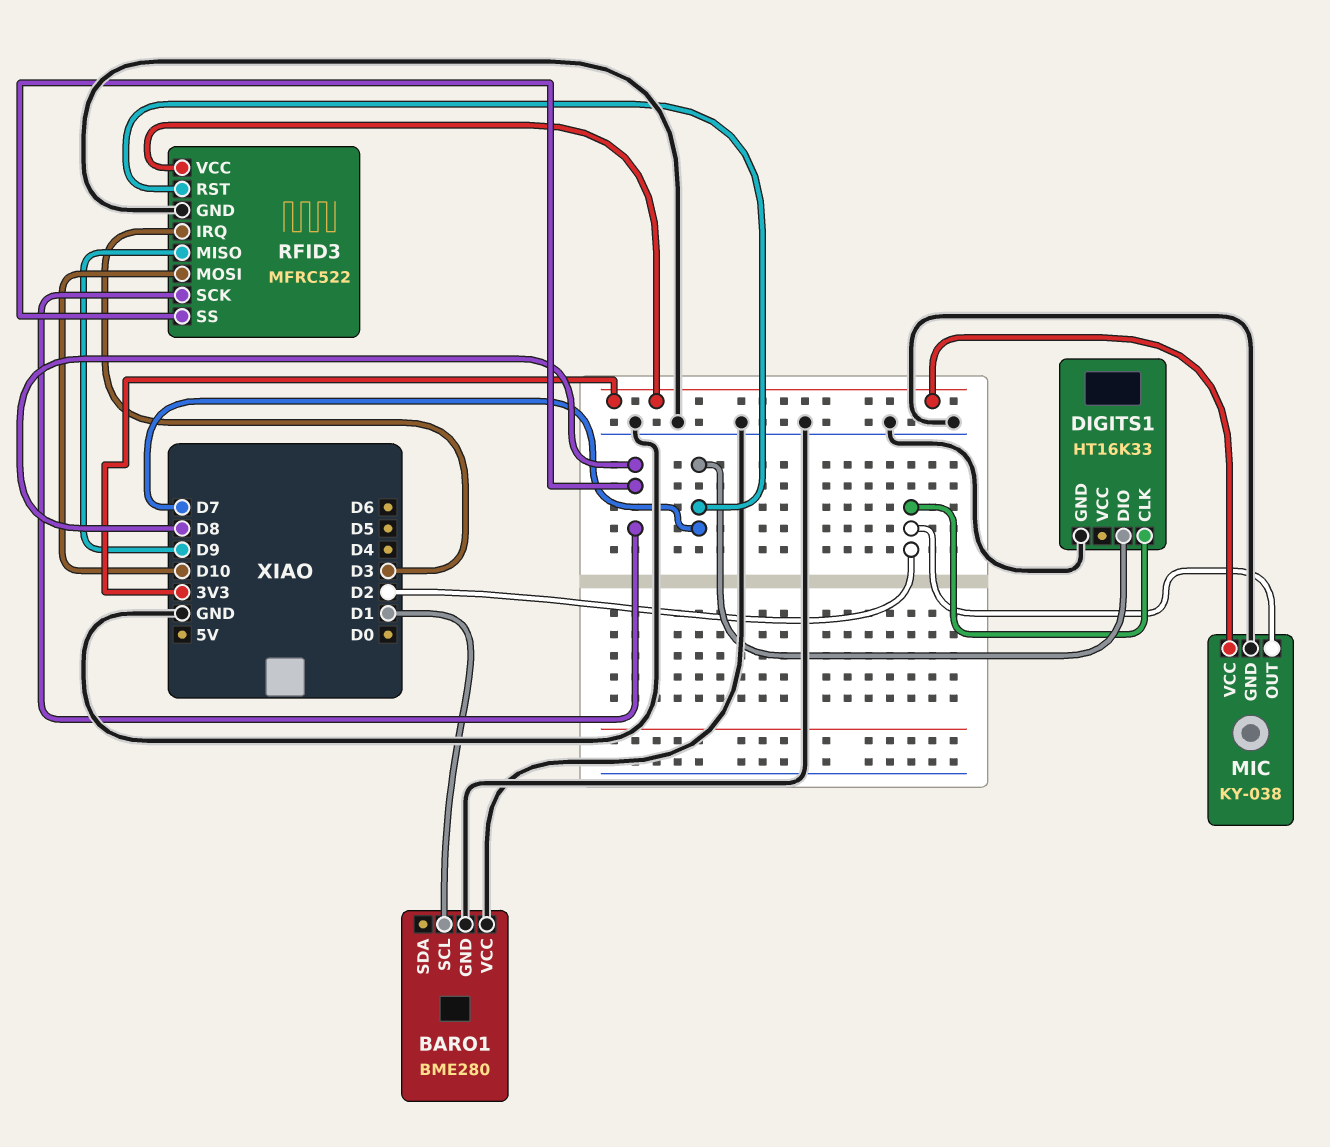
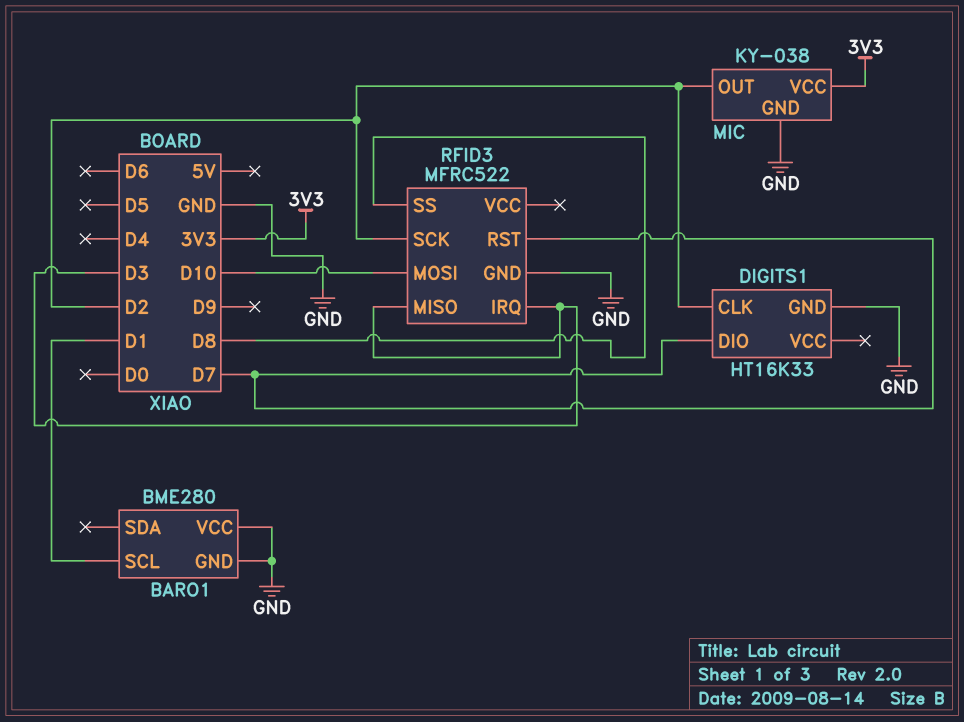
RFID3 pin MISO: D9 -> D3
RFID3 pin SCK: D8 -> D2
RFID3 pin VCC: 3V3 -> none

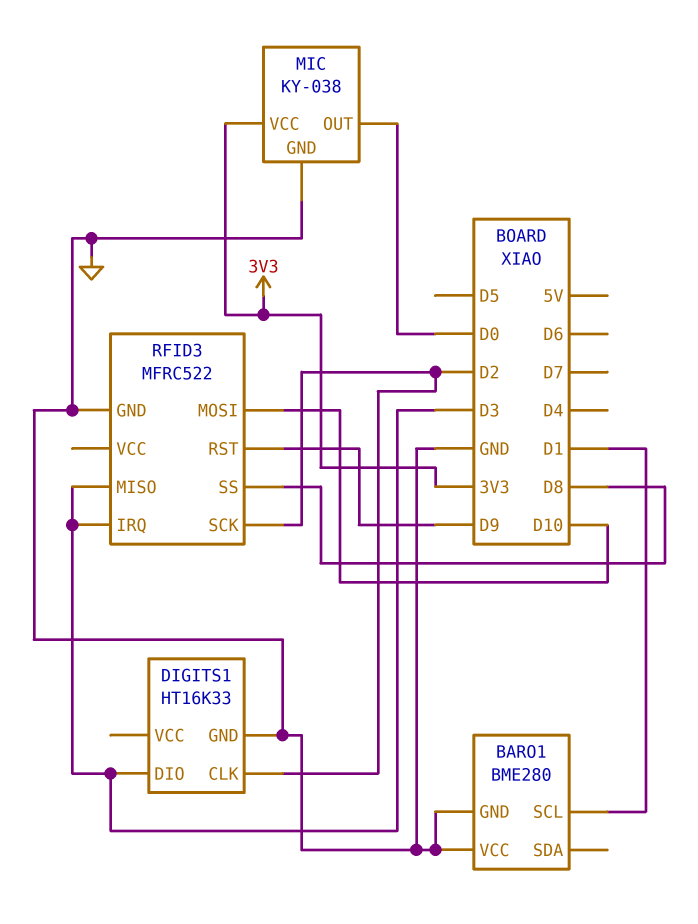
DIGITS1 pin DIO: D7 -> D3
MIC pin OUT: D2 -> D0
RFID3 pin RST: D7 -> D9

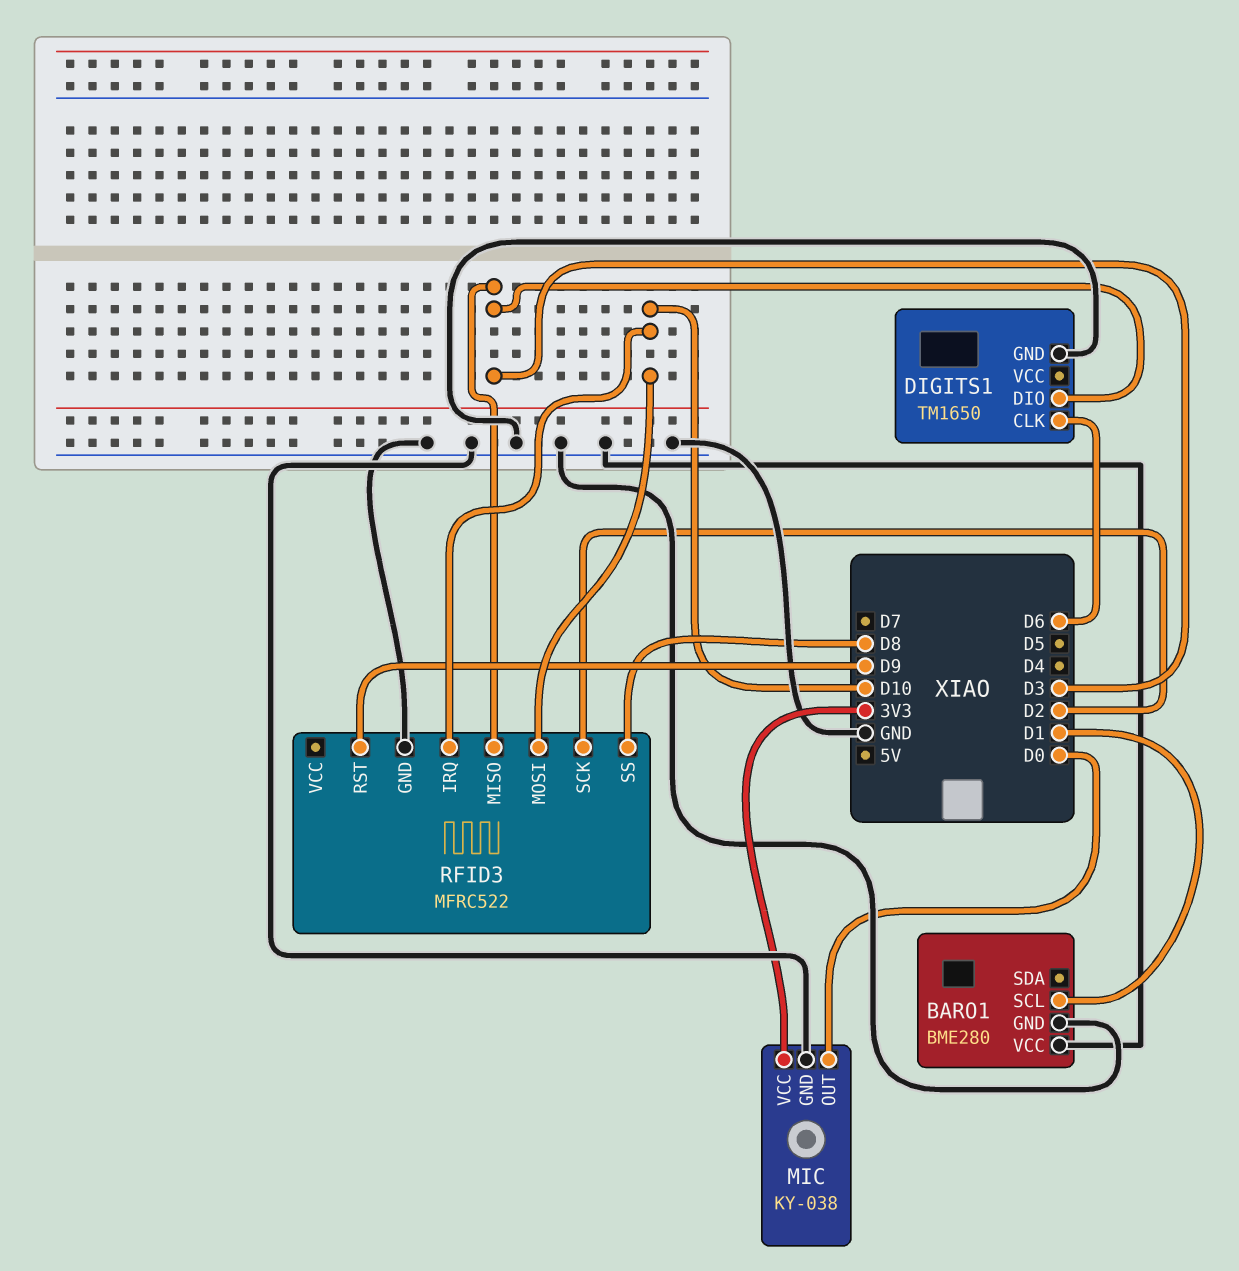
DIGITS1: HT16K33 -> TM1650
DIGITS1 pin CLK: D2 -> D6
RFID3 pin IRQ: D3 -> D10

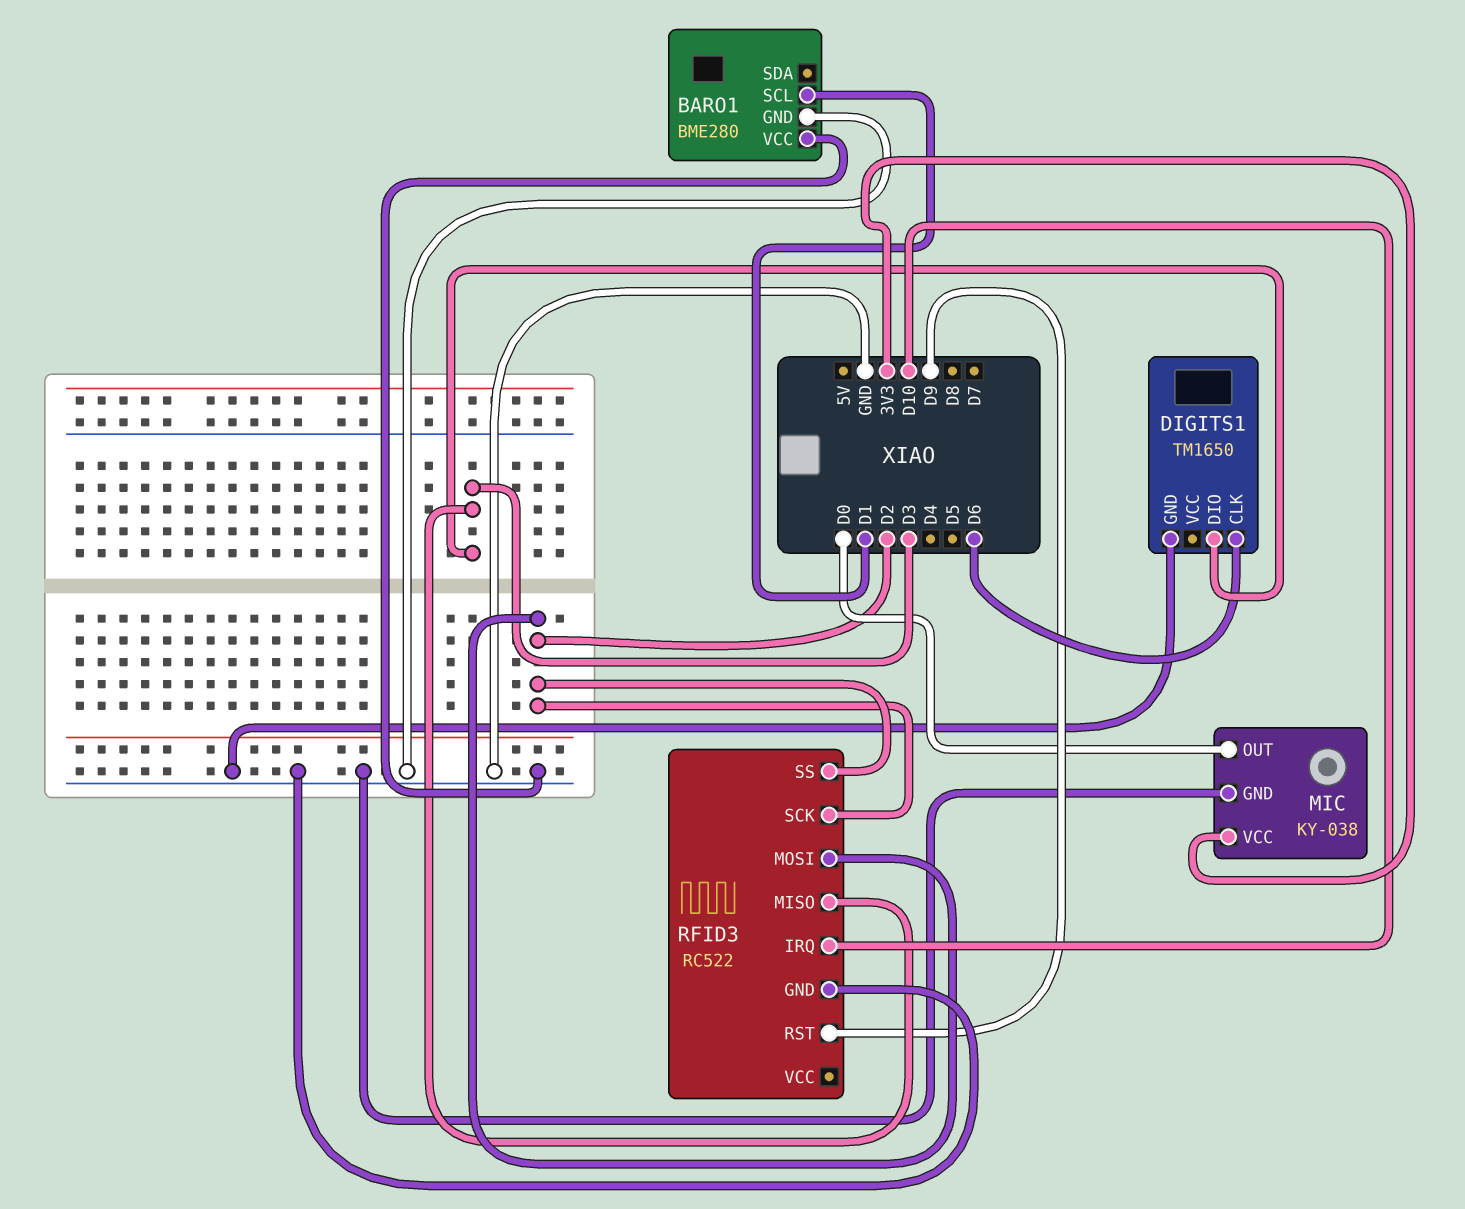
RFID3: MFRC522 -> RC522
RFID3 pin MOSI: D10 -> D2
RFID3 pin SS: D8 -> D2

